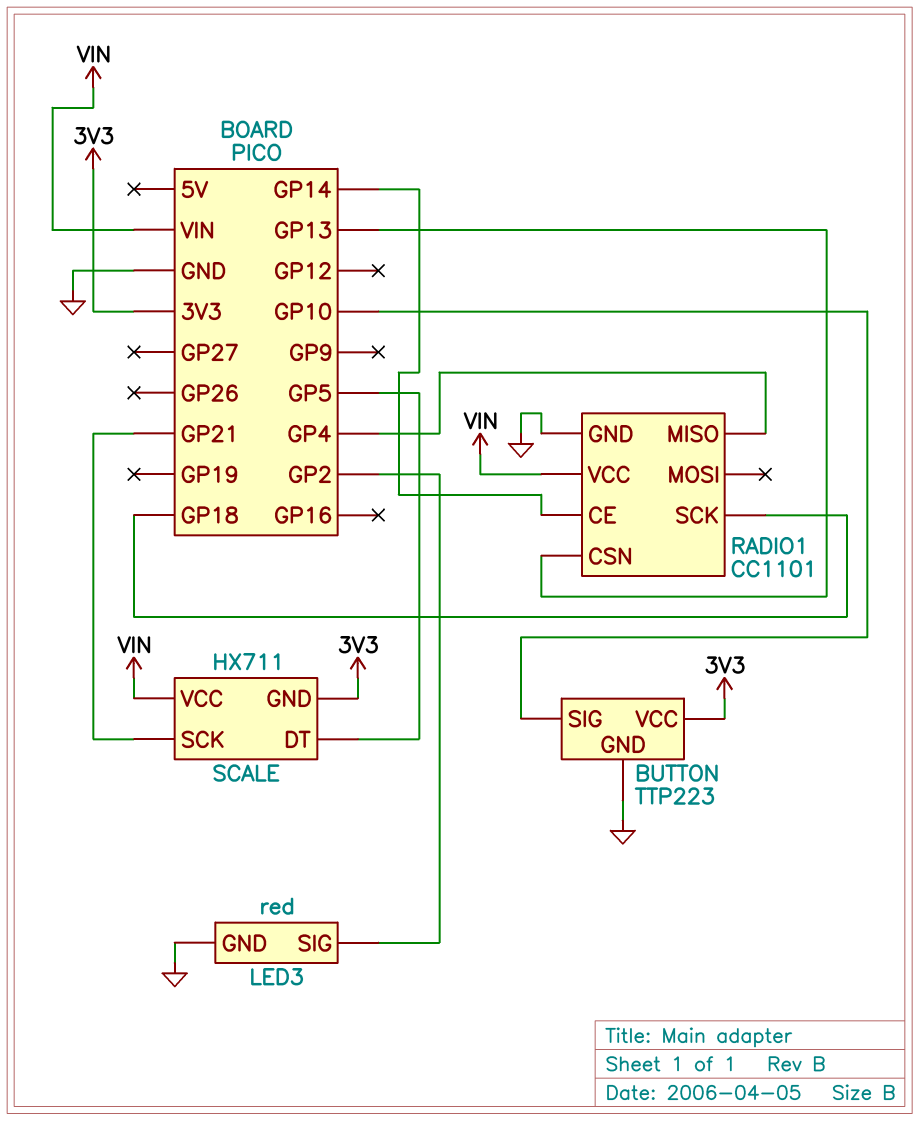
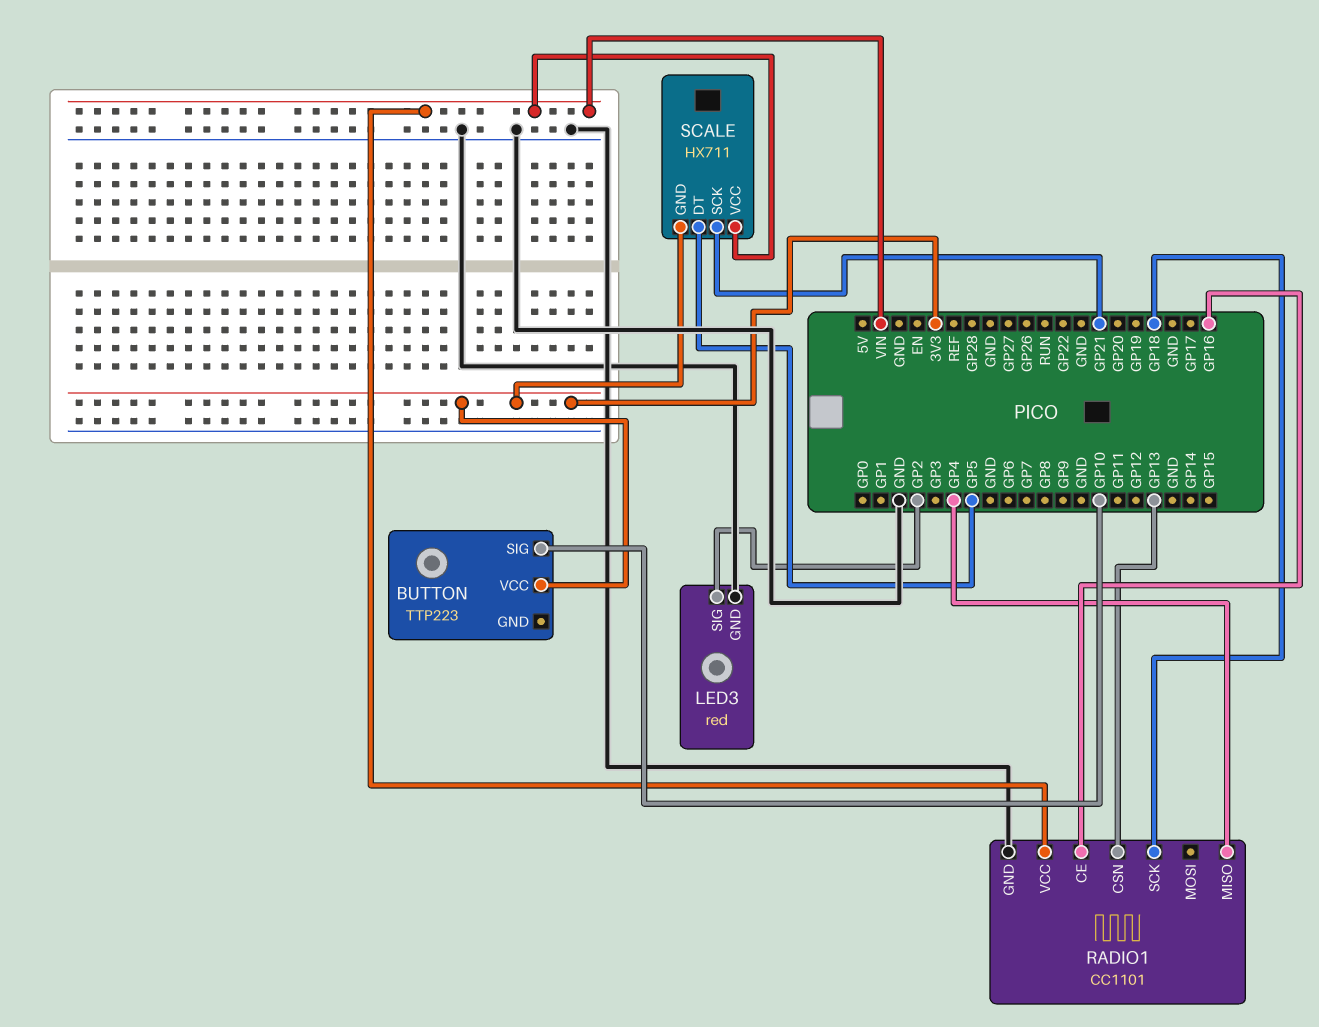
BUTTON pin GND: GND -> none
RADIO1 pin CE: GP14 -> GP16

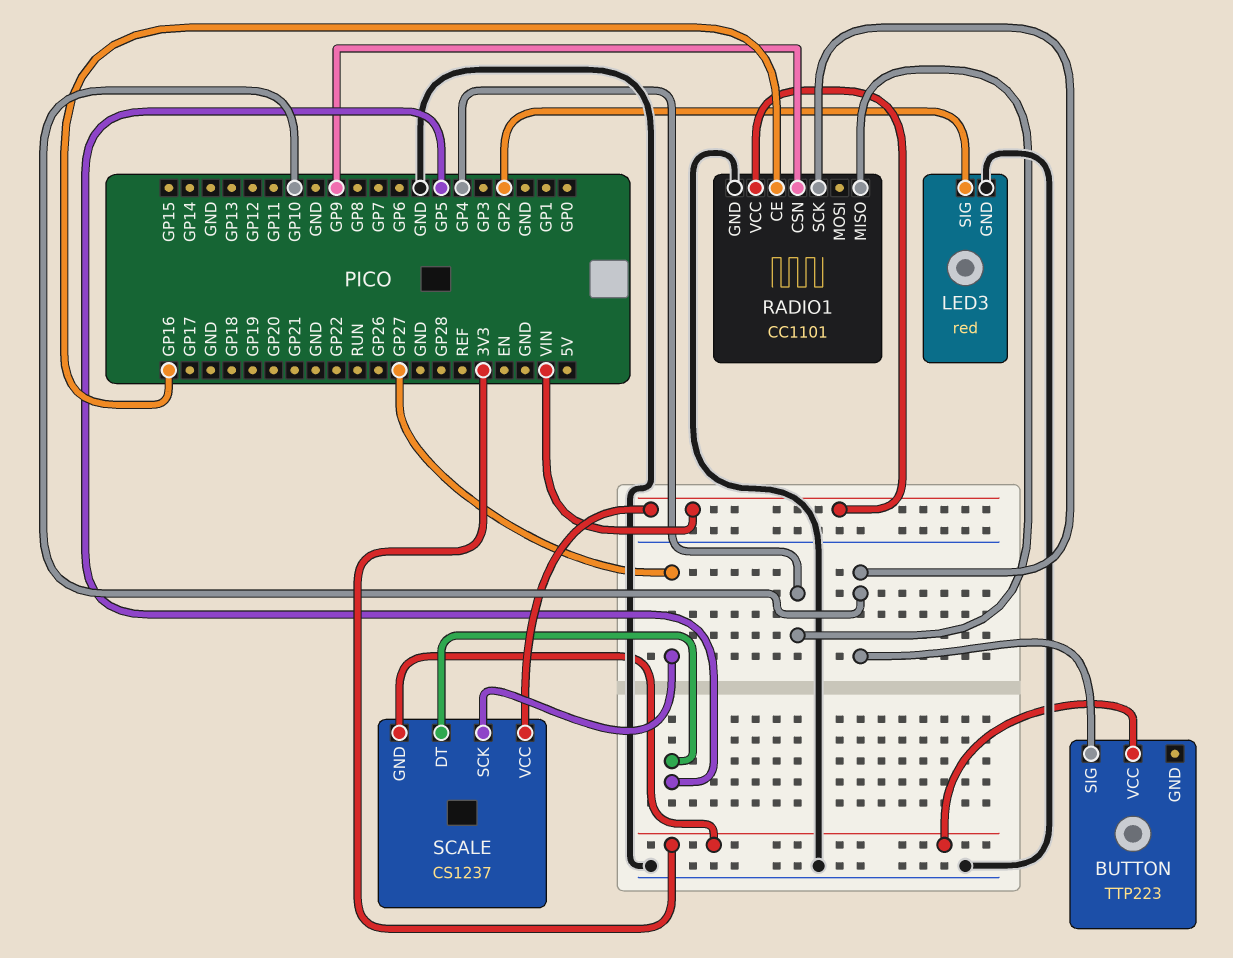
RADIO1 pin CSN: GP13 -> GP9
RADIO1 pin SCK: GP18 -> GP10
SCALE: HX711 -> CS1237
SCALE pin SCK: GP21 -> GP27

